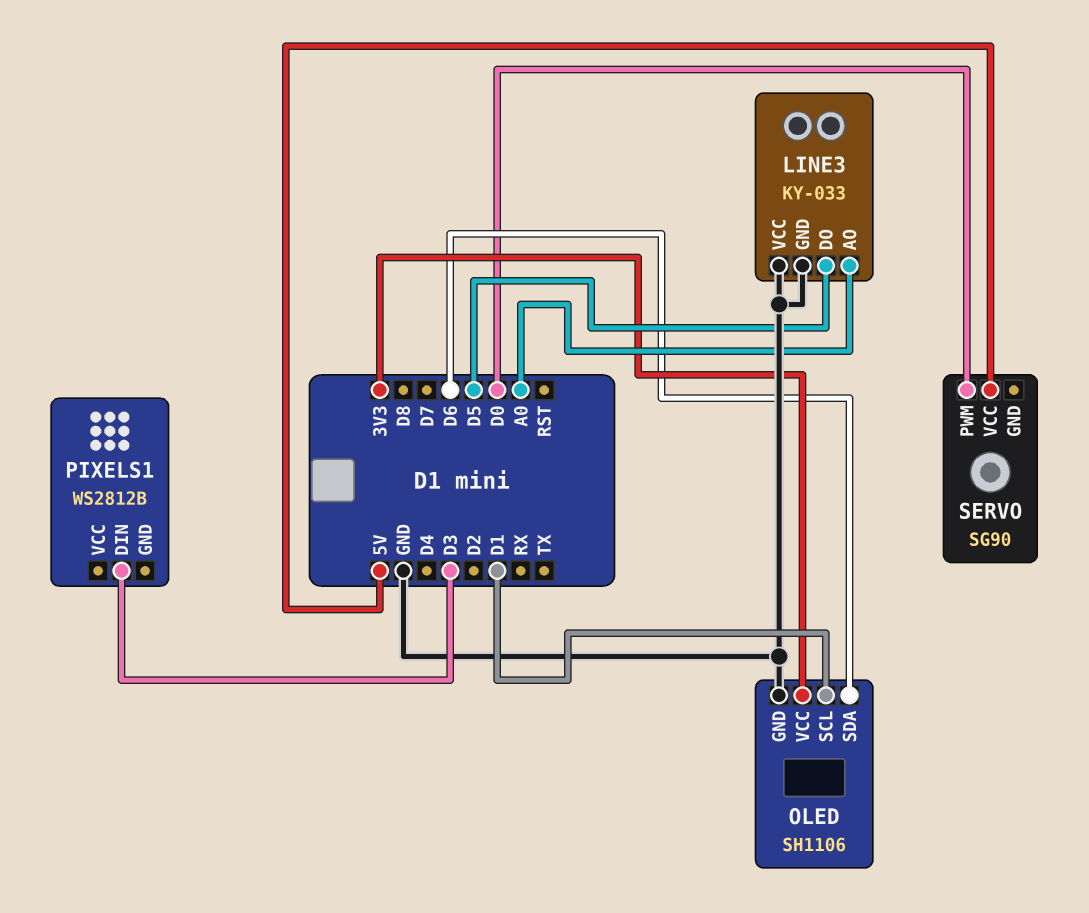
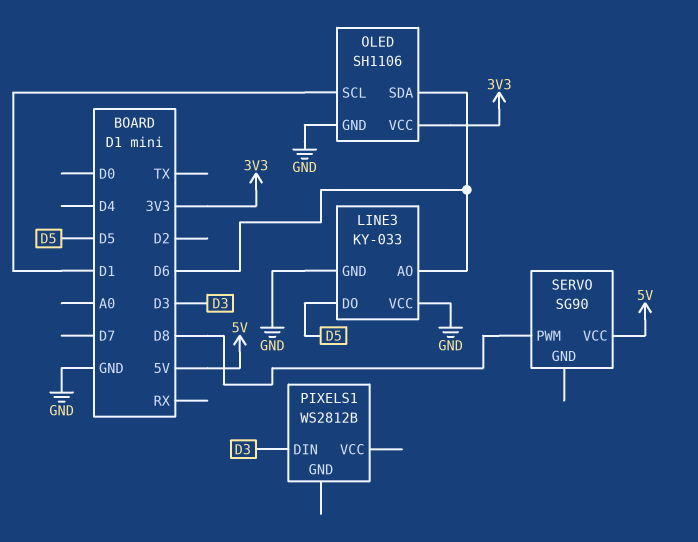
LINE3 pin AO: A0 -> D6
SERVO pin PWM: D0 -> D8

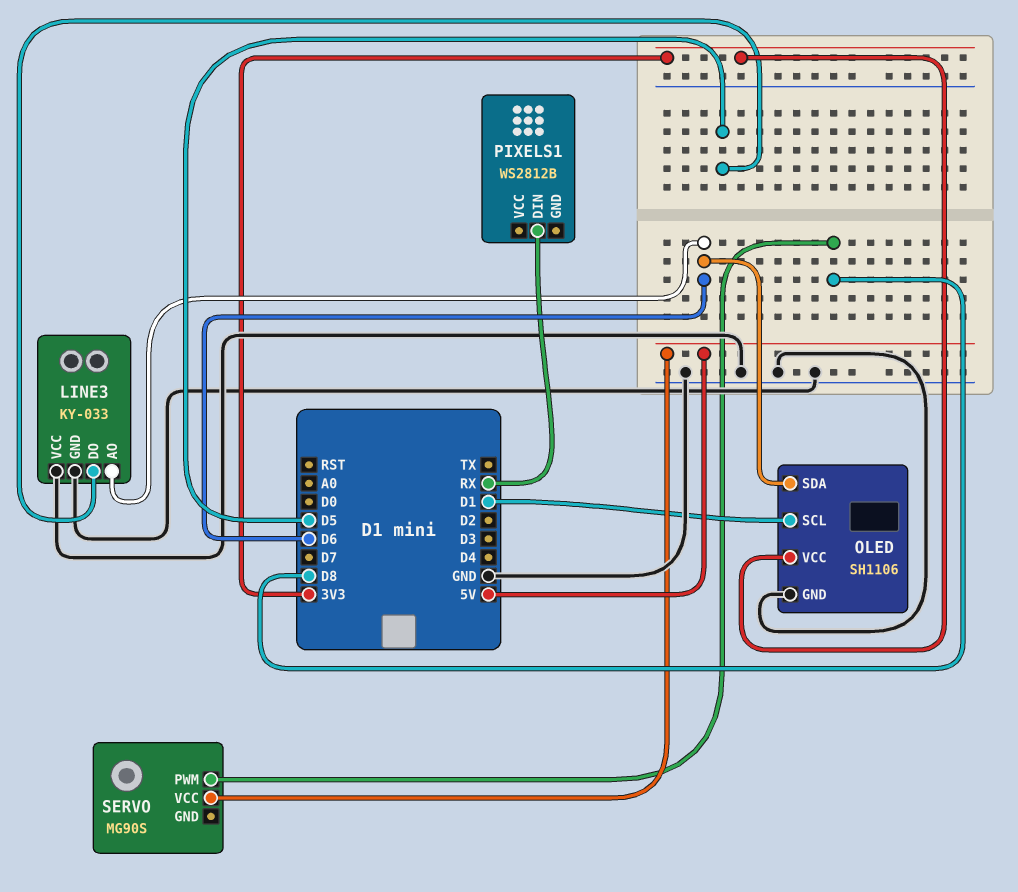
PIXELS1 pin DIN: D3 -> RX
SERVO: SG90 -> MG90S

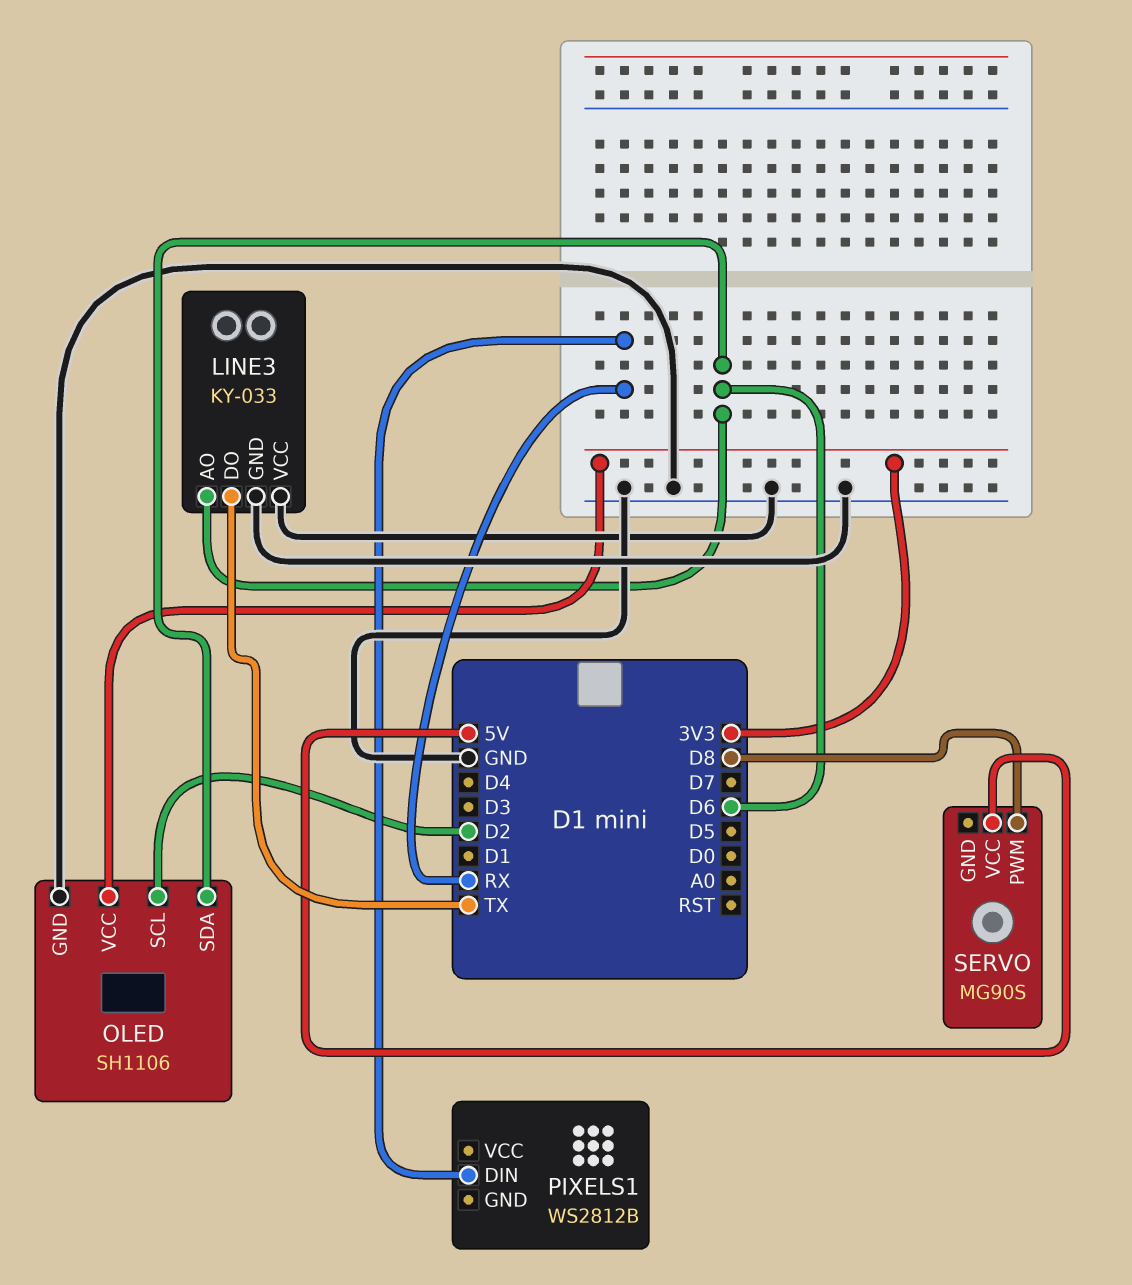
LINE3 pin DO: D5 -> TX
OLED pin SCL: D1 -> D2

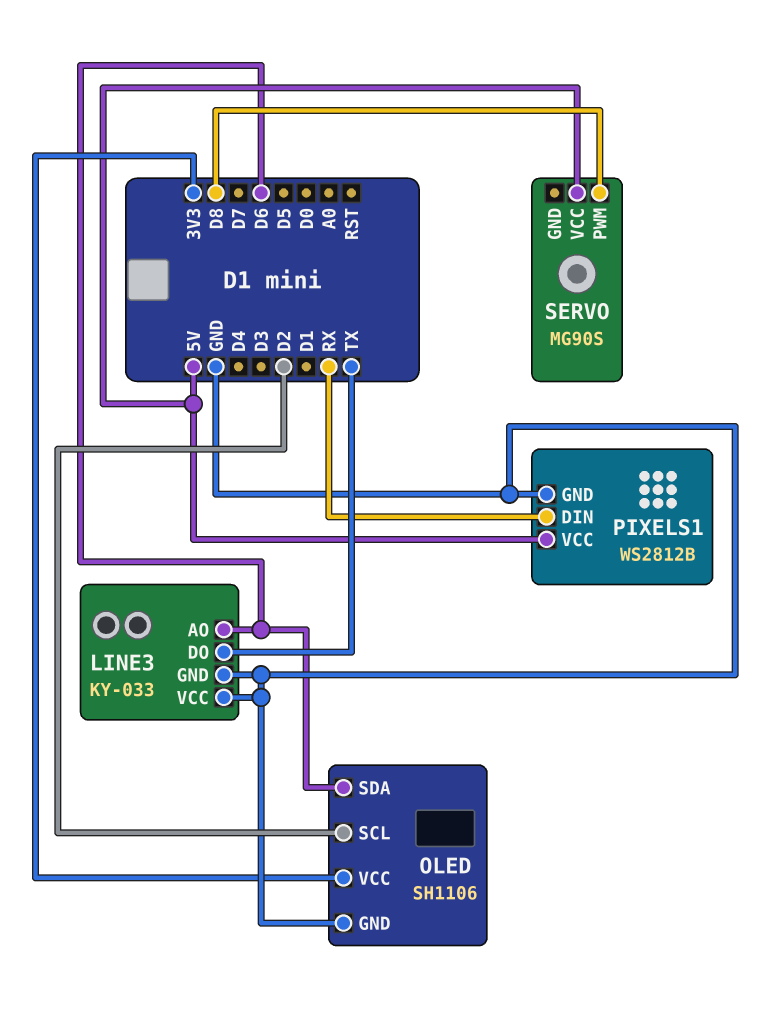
PIXELS1 pin GND: none -> GND
PIXELS1 pin VCC: none -> 5V

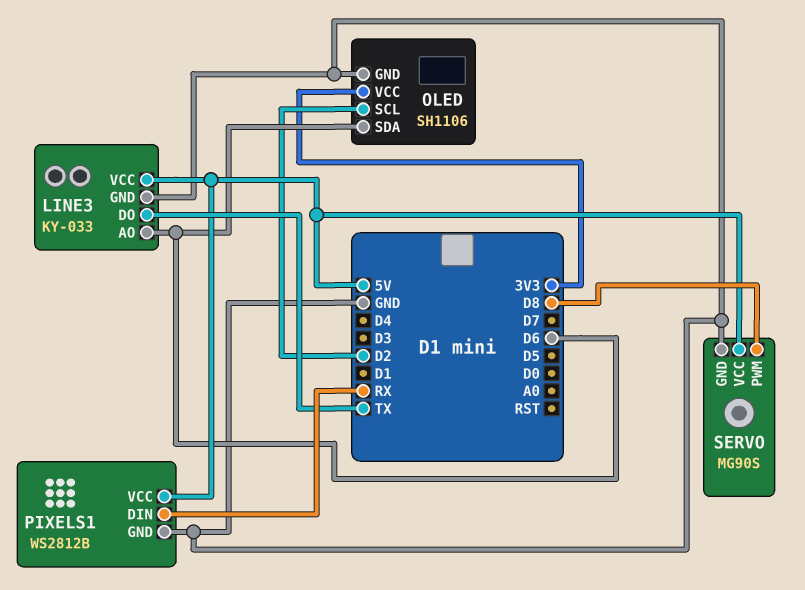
LINE3 pin VCC: GND -> 5V
SERVO pin GND: none -> GND

